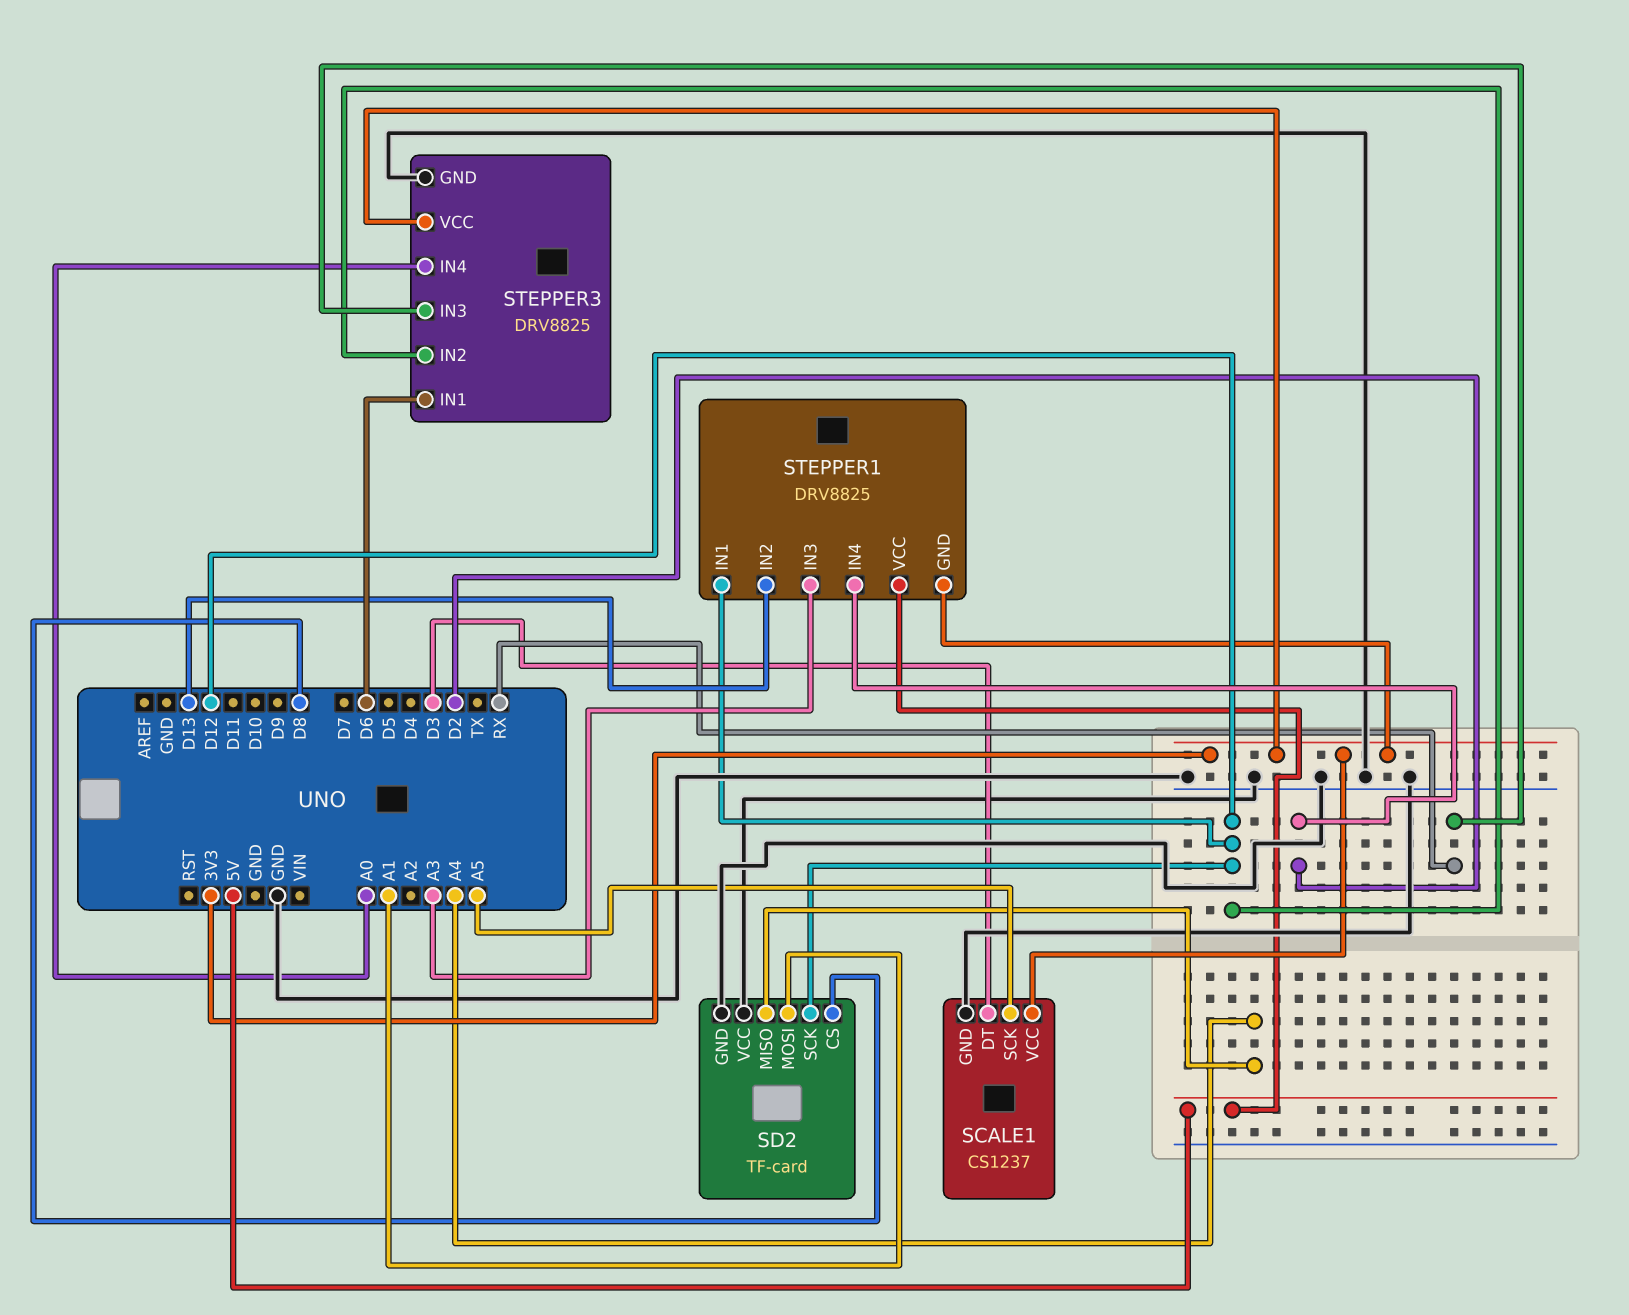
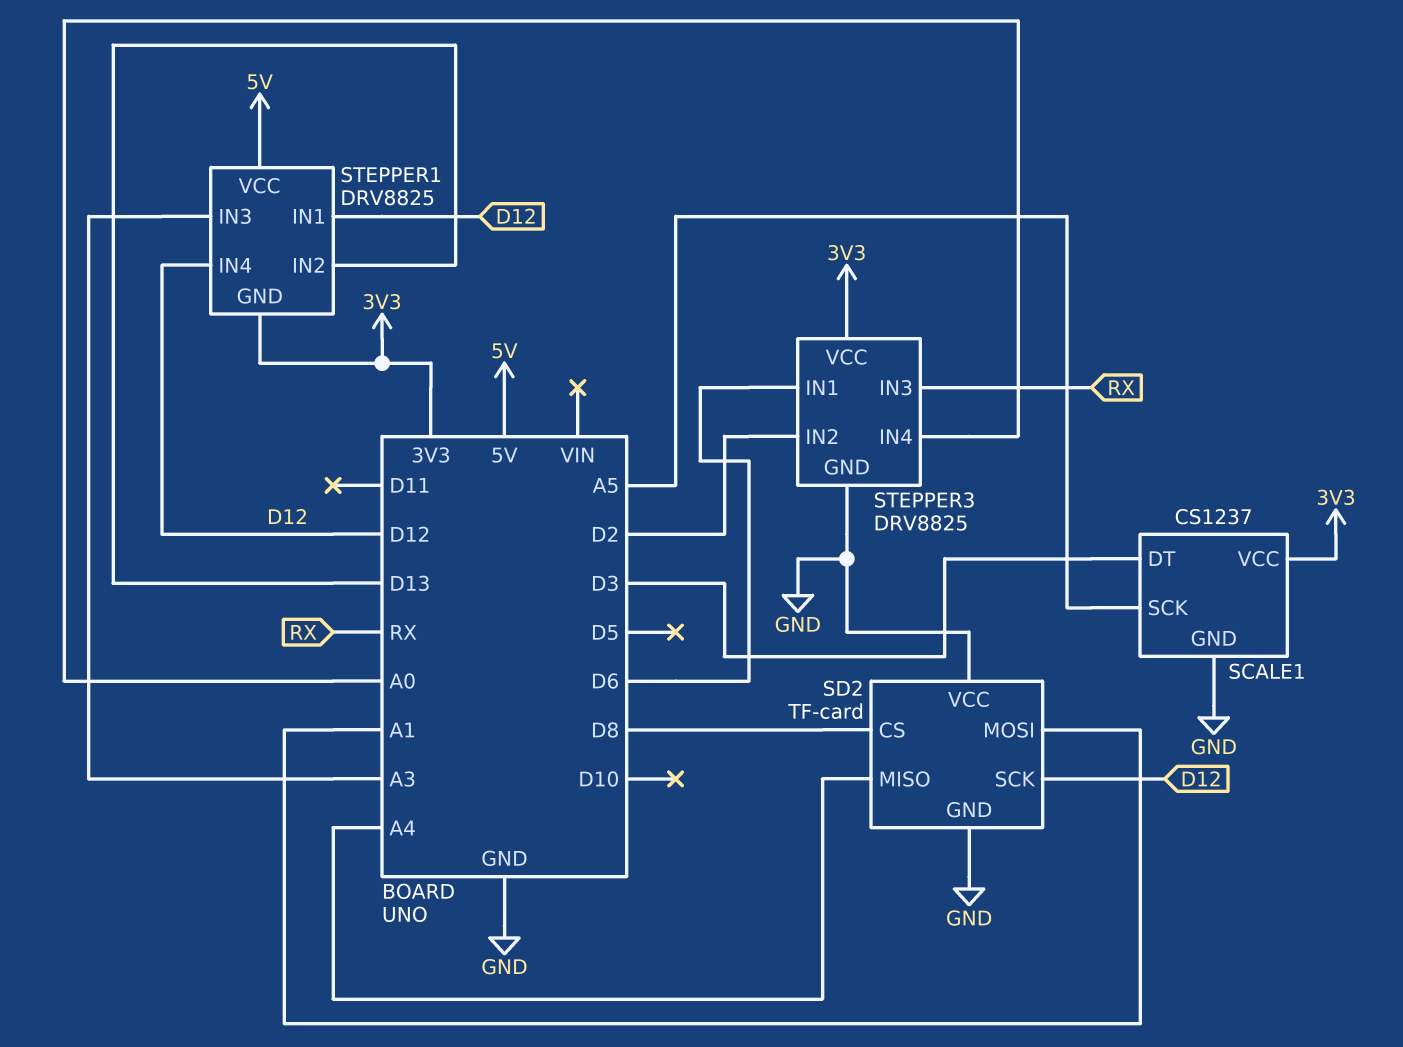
STEPPER1 pin IN4: D2 -> D12
STEPPER3 pin IN2: D12 -> D2

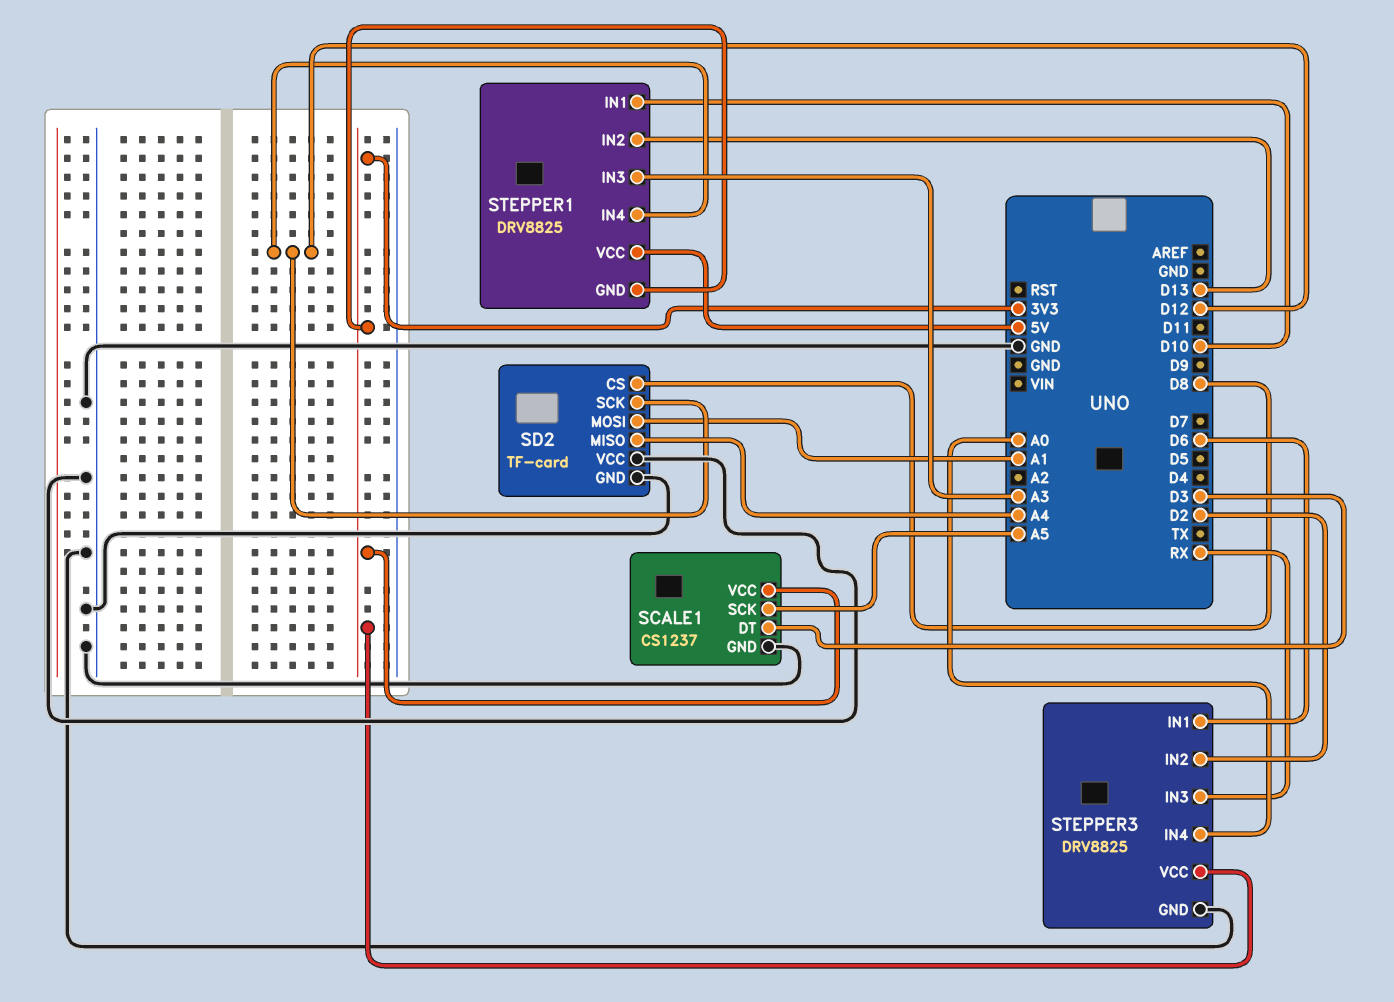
STEPPER1 pin IN1: D12 -> D10

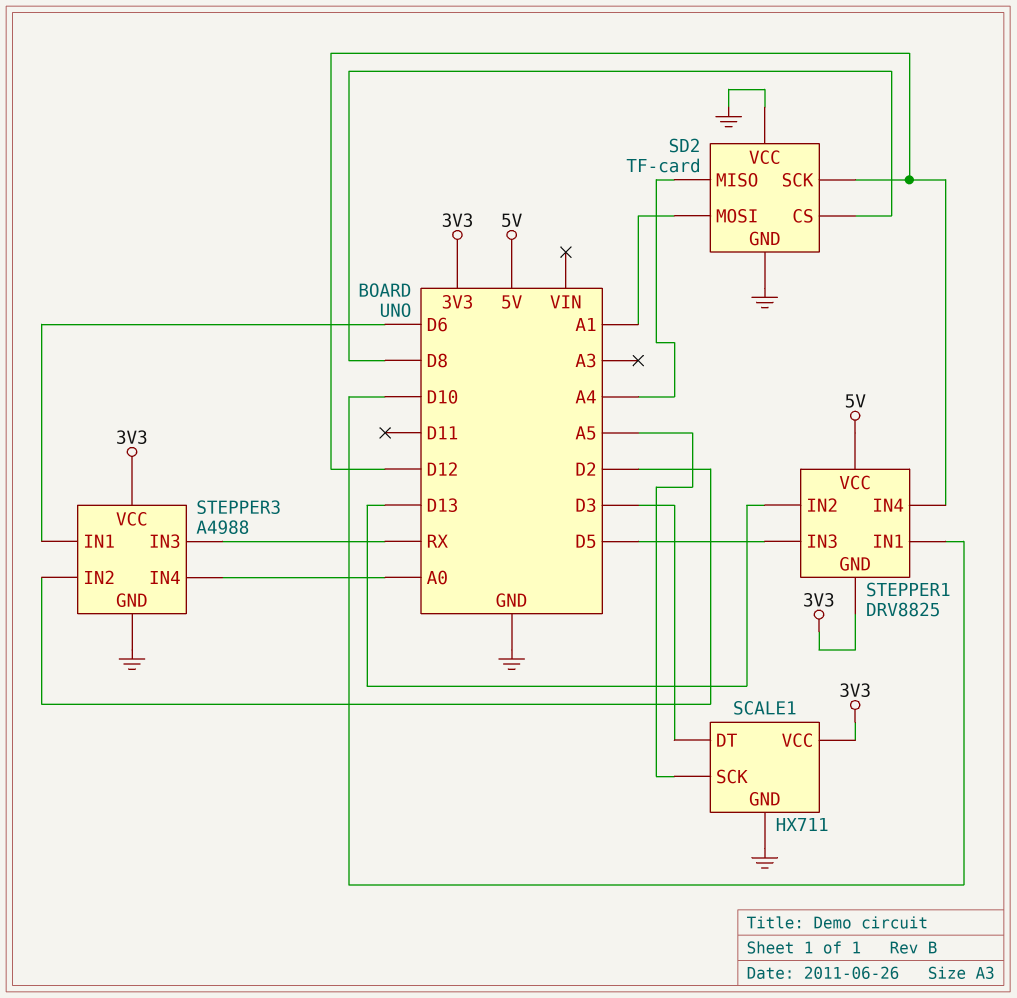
SCALE1: CS1237 -> HX711
STEPPER1 pin IN3: A3 -> D5
STEPPER3: DRV8825 -> A4988

